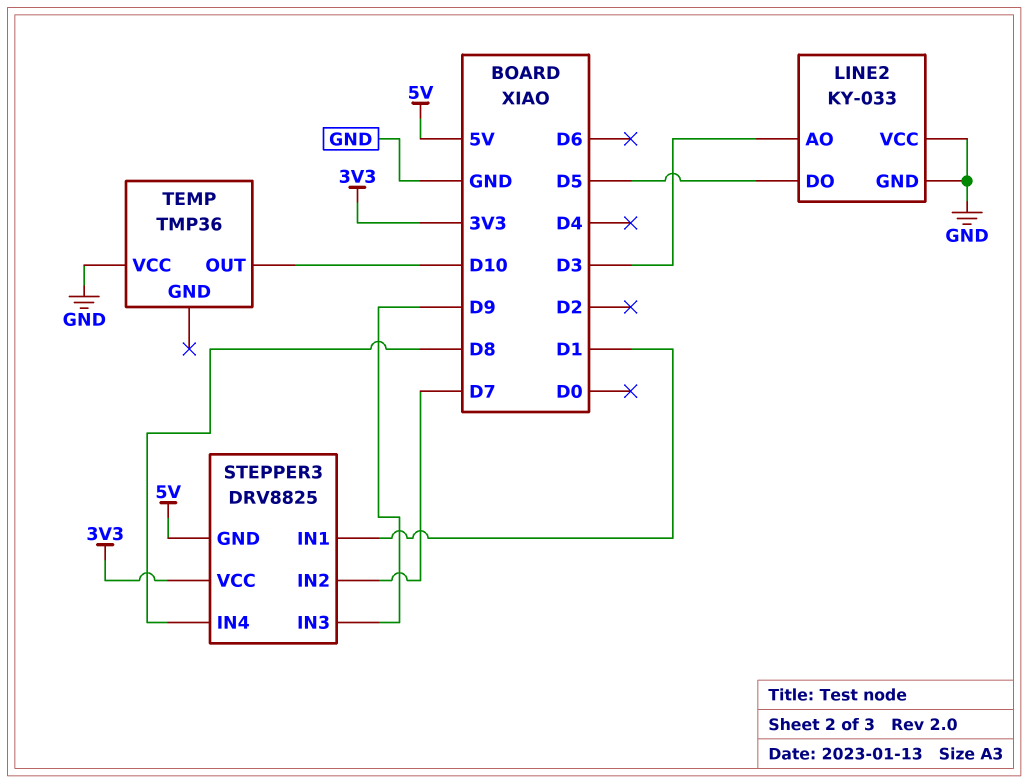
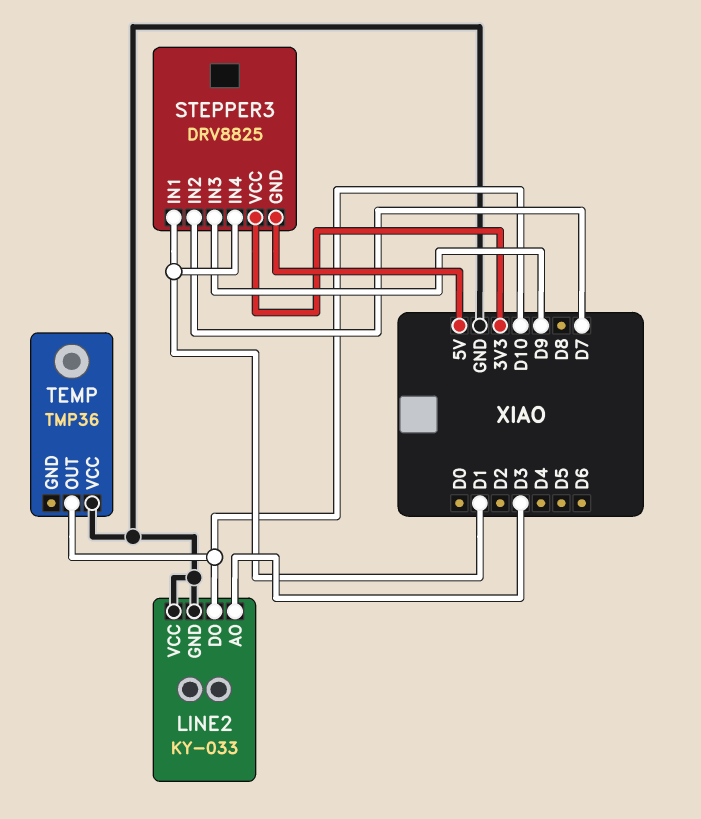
LINE2 pin DO: D5 -> D10
STEPPER3 pin IN4: D8 -> D1

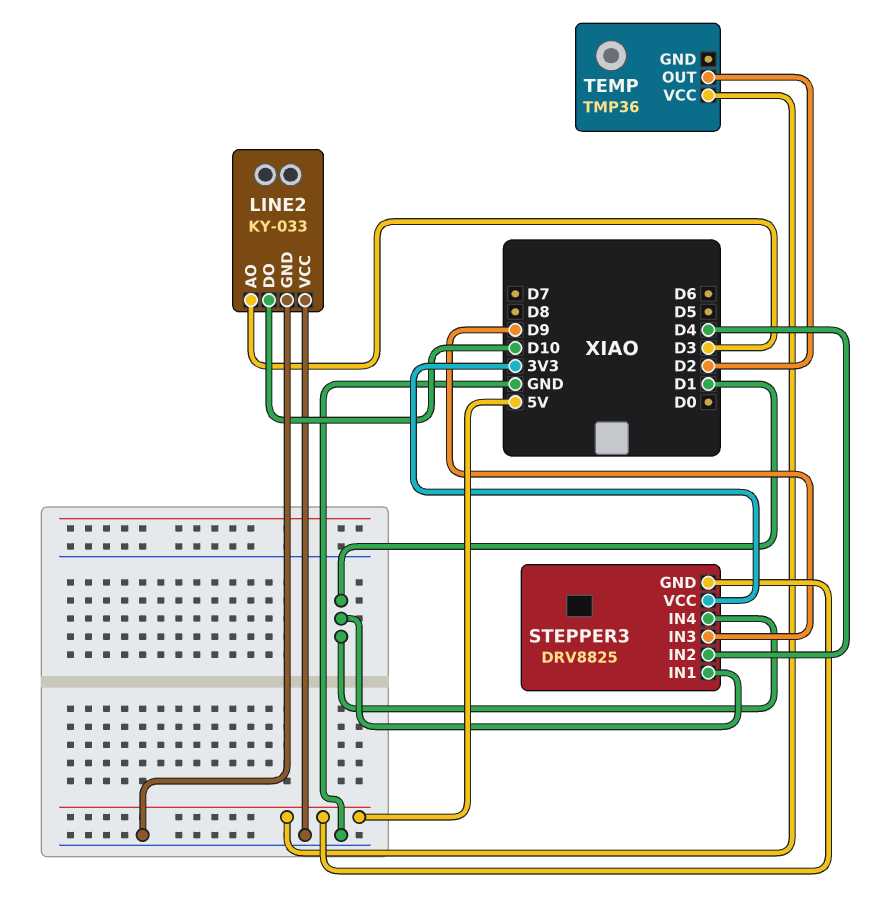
STEPPER3 pin IN2: D7 -> D4
TEMP pin OUT: D10 -> D2
TEMP pin VCC: GND -> 5V

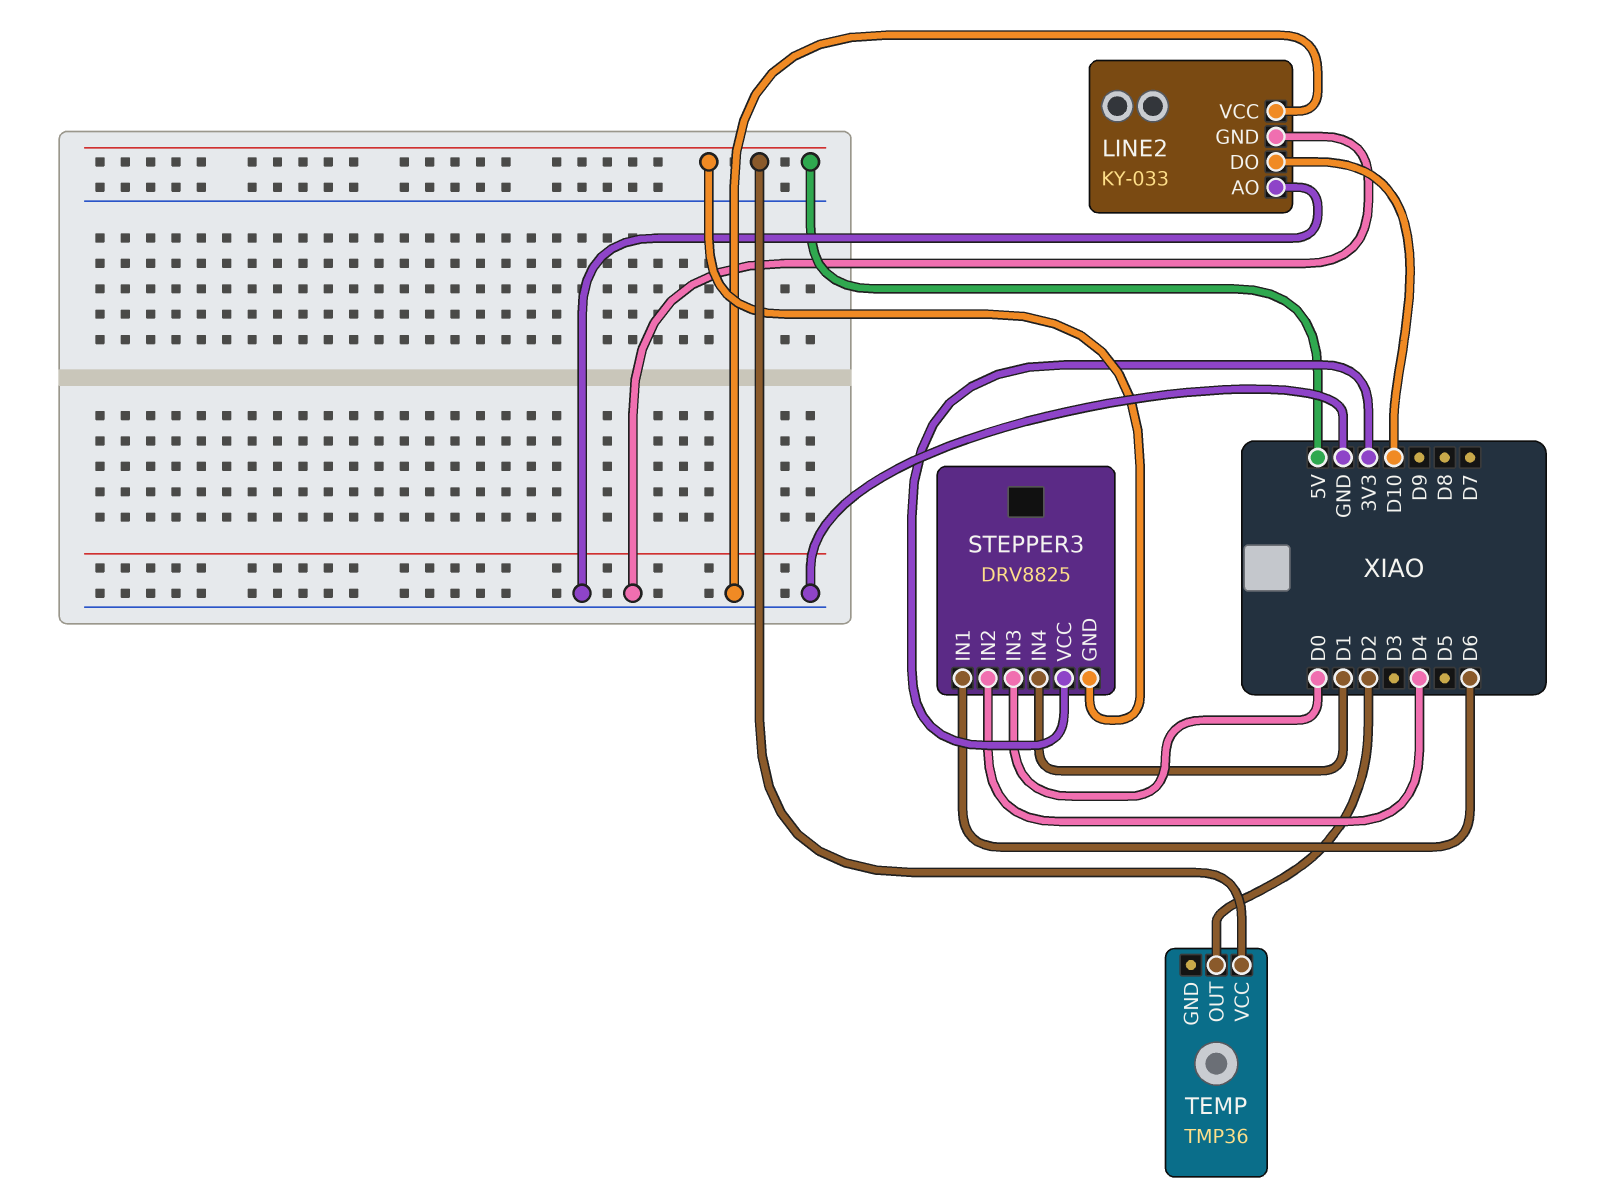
LINE2 pin AO: D3 -> GND
STEPPER3 pin IN1: D1 -> D6
STEPPER3 pin IN3: D9 -> D0

